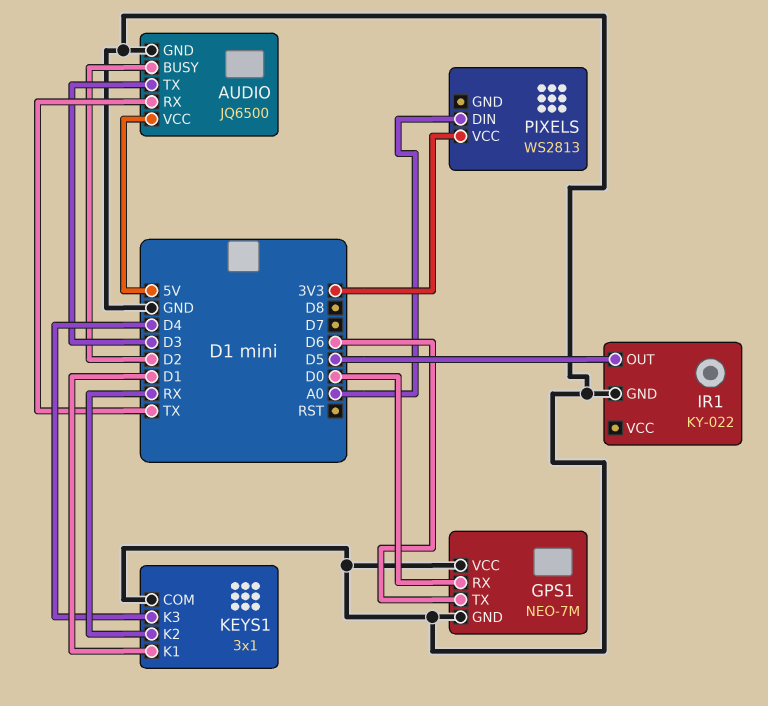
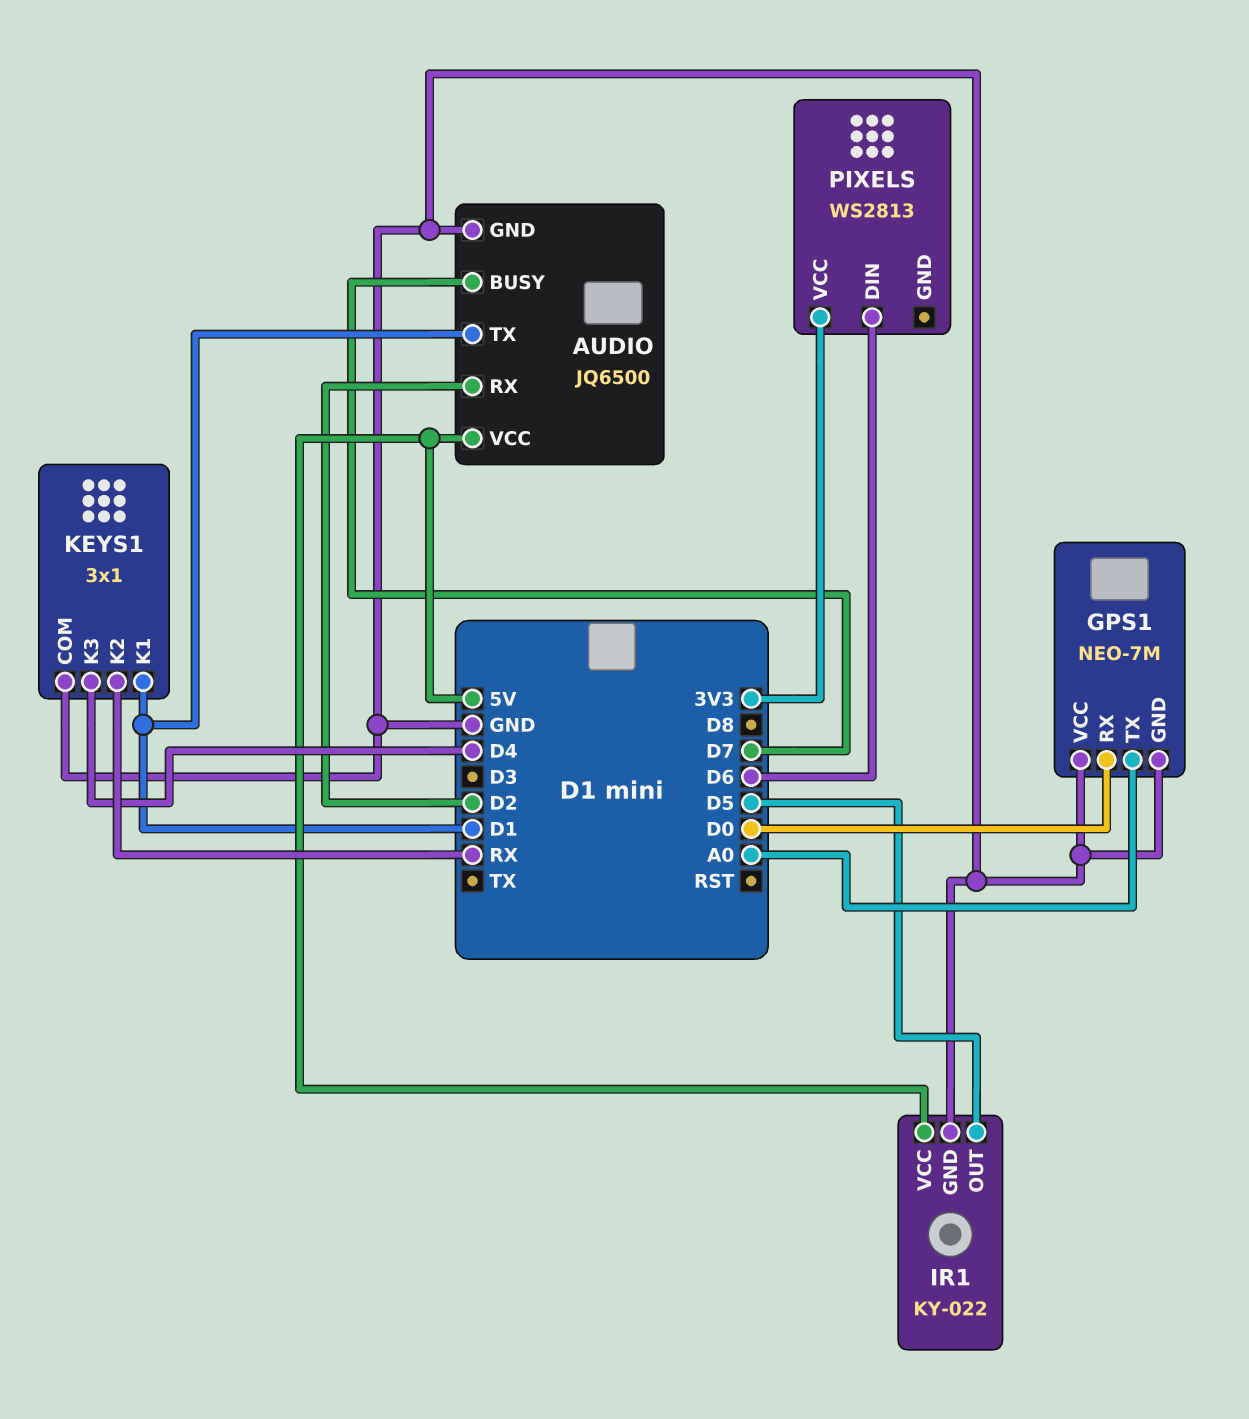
AUDIO pin BUSY: D2 -> D7
AUDIO pin RX: TX -> D2
AUDIO pin TX: D3 -> D1
GPS1 pin TX: D6 -> A0
IR1 pin VCC: none -> 5V
PIXELS pin DIN: A0 -> D6

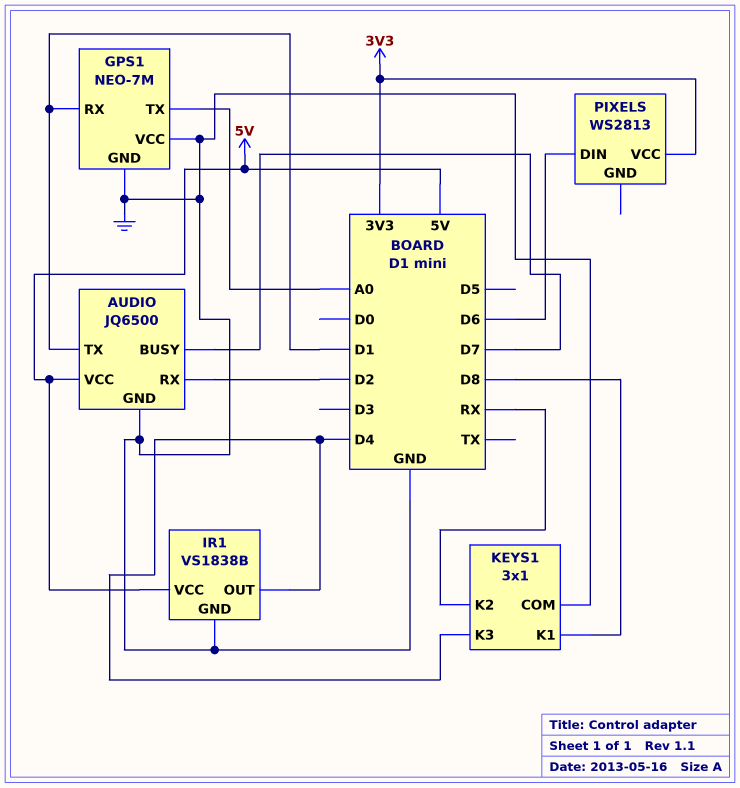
GPS1 pin RX: D0 -> D1
IR1: KY-022 -> VS1838B
IR1 pin OUT: D5 -> D4
KEYS1 pin K1: D1 -> D8

